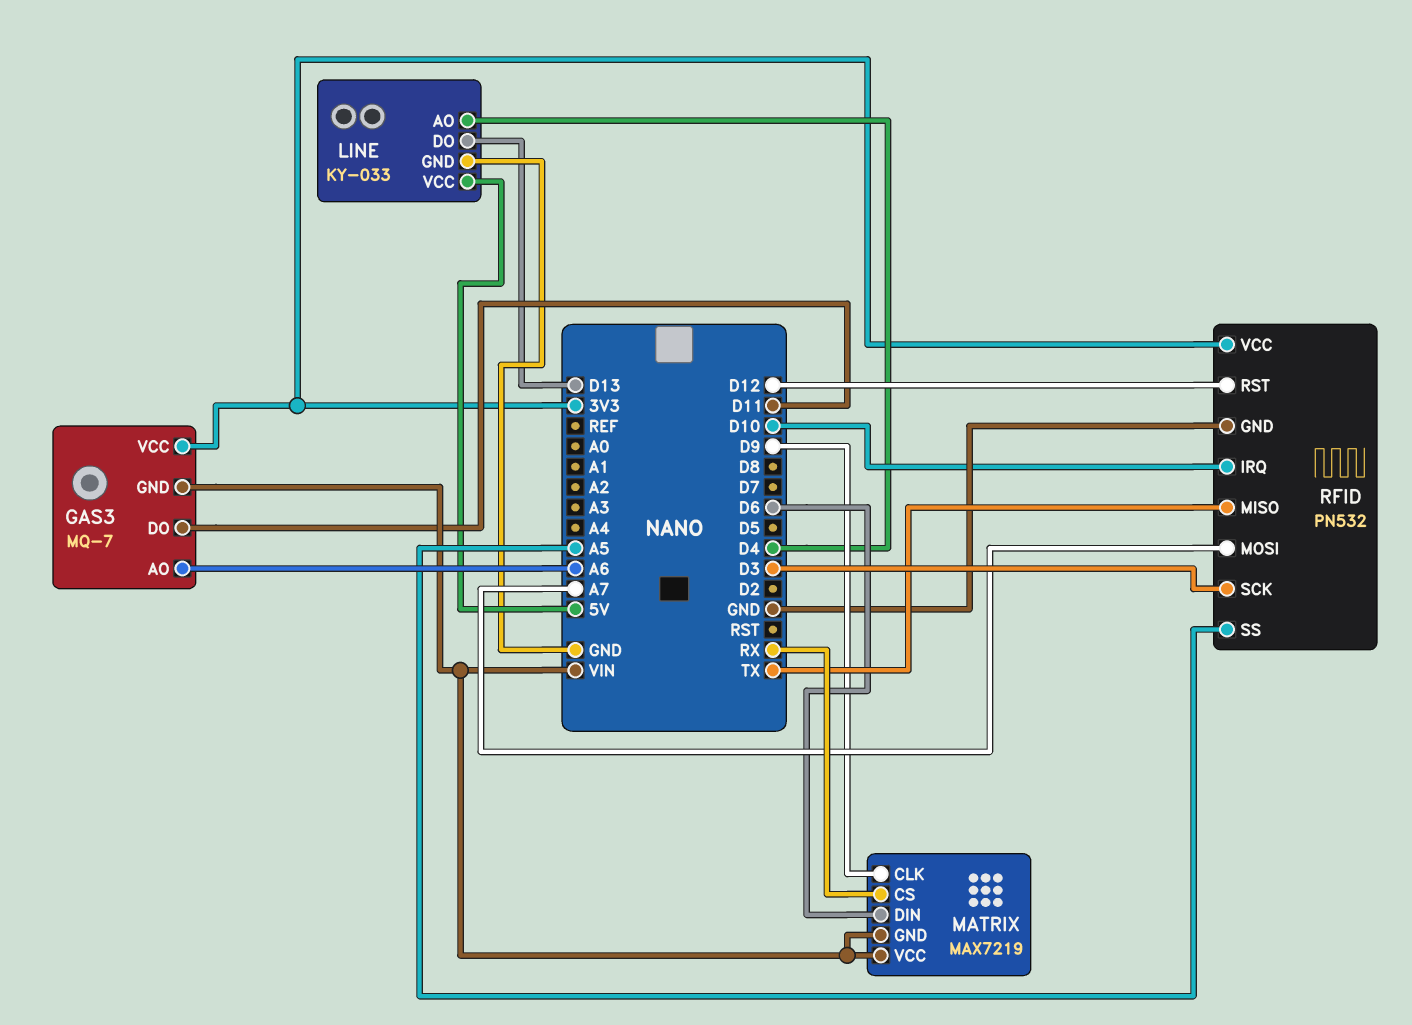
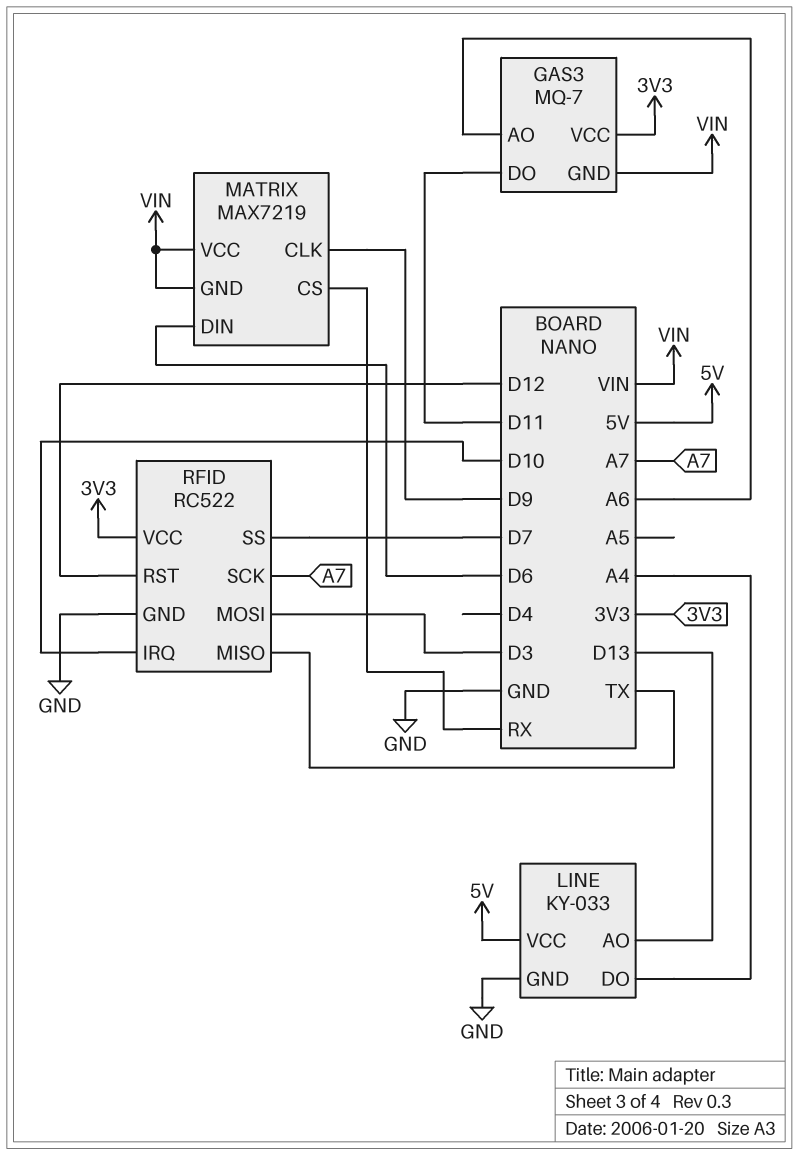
LINE pin AO: D4 -> D13
LINE pin DO: D13 -> A4
RFID: PN532 -> RC522
RFID pin MOSI: A7 -> D3
RFID pin SCK: D3 -> A7
RFID pin SS: A5 -> D7

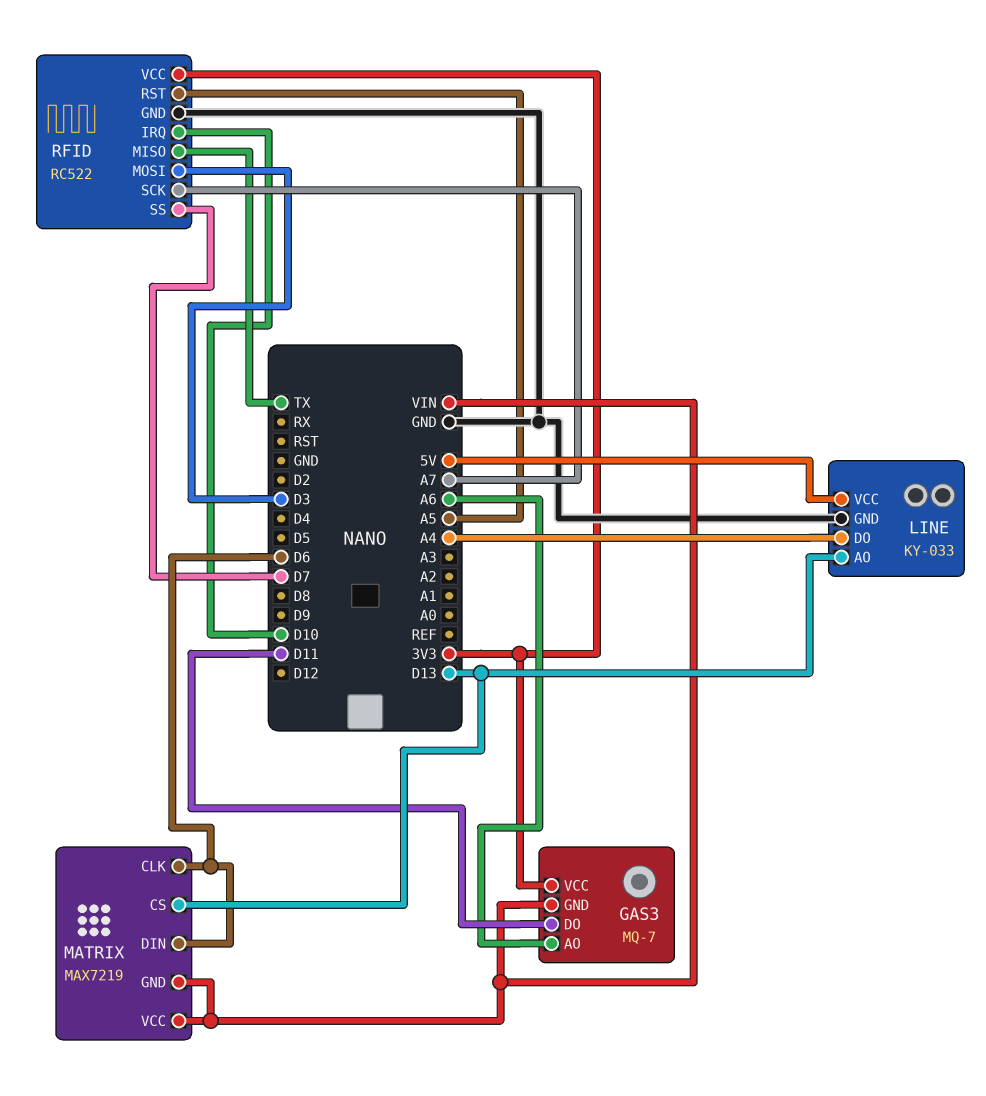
MATRIX pin CLK: D9 -> D6
MATRIX pin CS: RX -> D13
RFID pin RST: D12 -> A5

